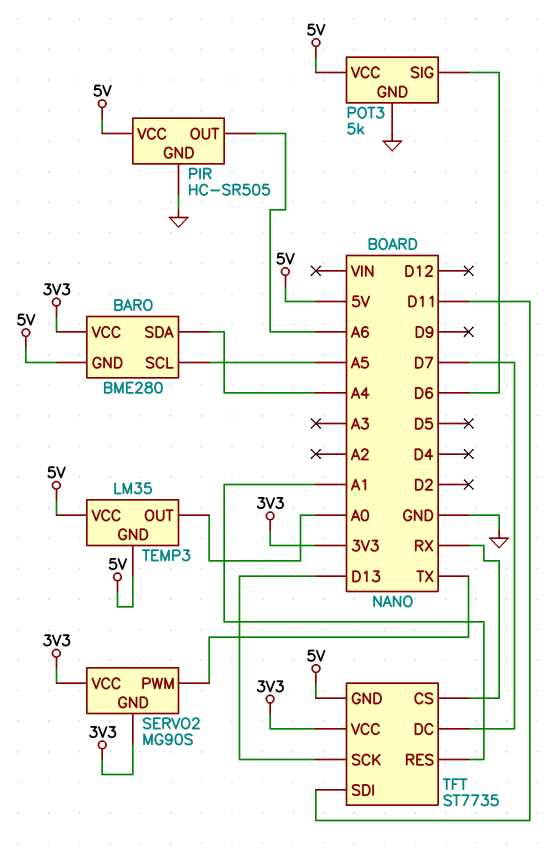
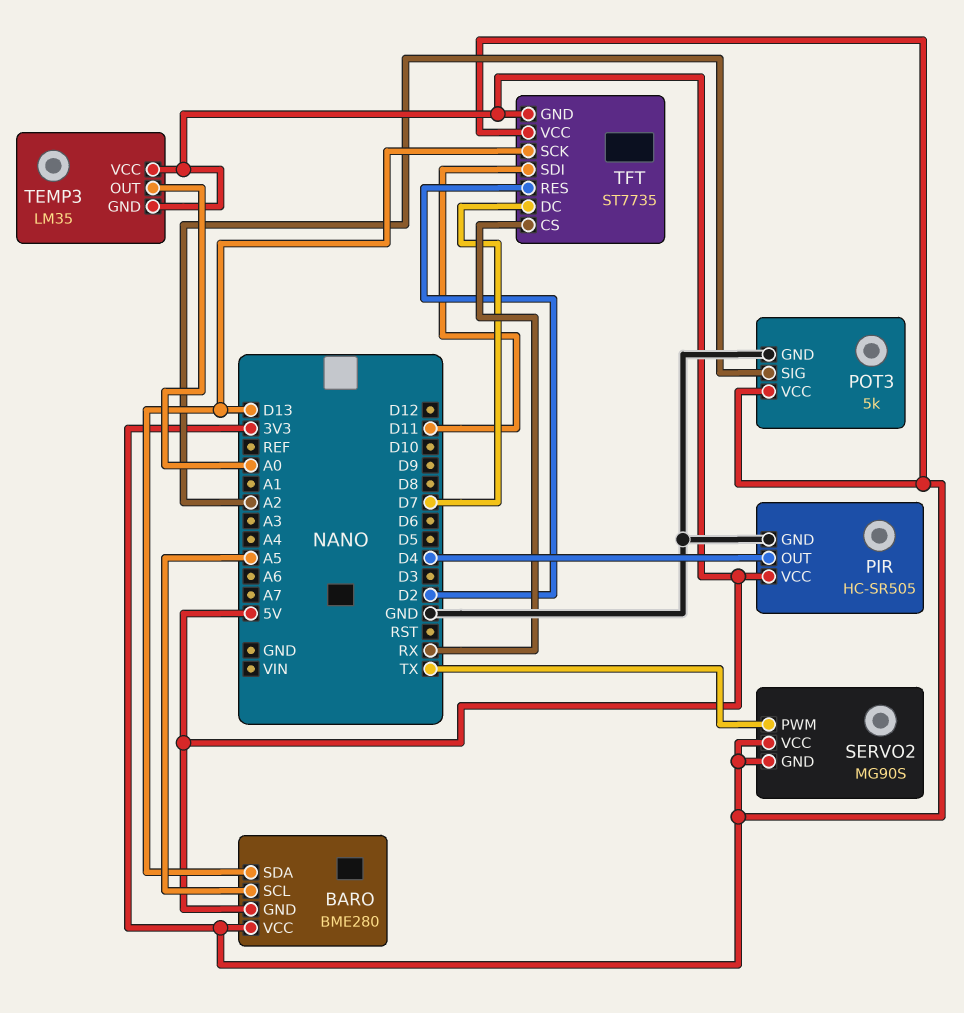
BARO pin SDA: A4 -> D13
PIR pin OUT: A6 -> D4
POT3 pin SIG: D6 -> A2
POT3 pin VCC: 5V -> 3V3
TFT pin RES: A1 -> D2

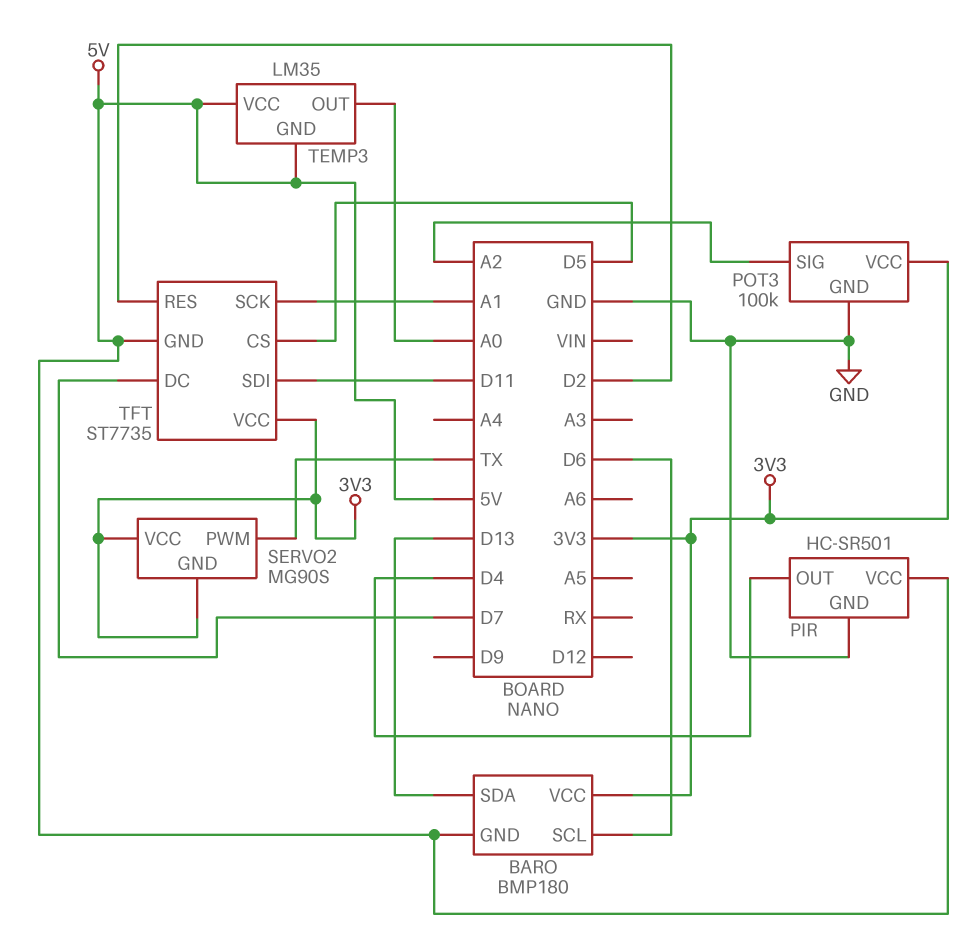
BARO: BME280 -> BMP180
BARO pin SCL: A5 -> D6
PIR: HC-SR505 -> HC-SR501
POT3: 5k -> 100k
TFT pin CS: RX -> D5
TFT pin SCK: D13 -> A1

